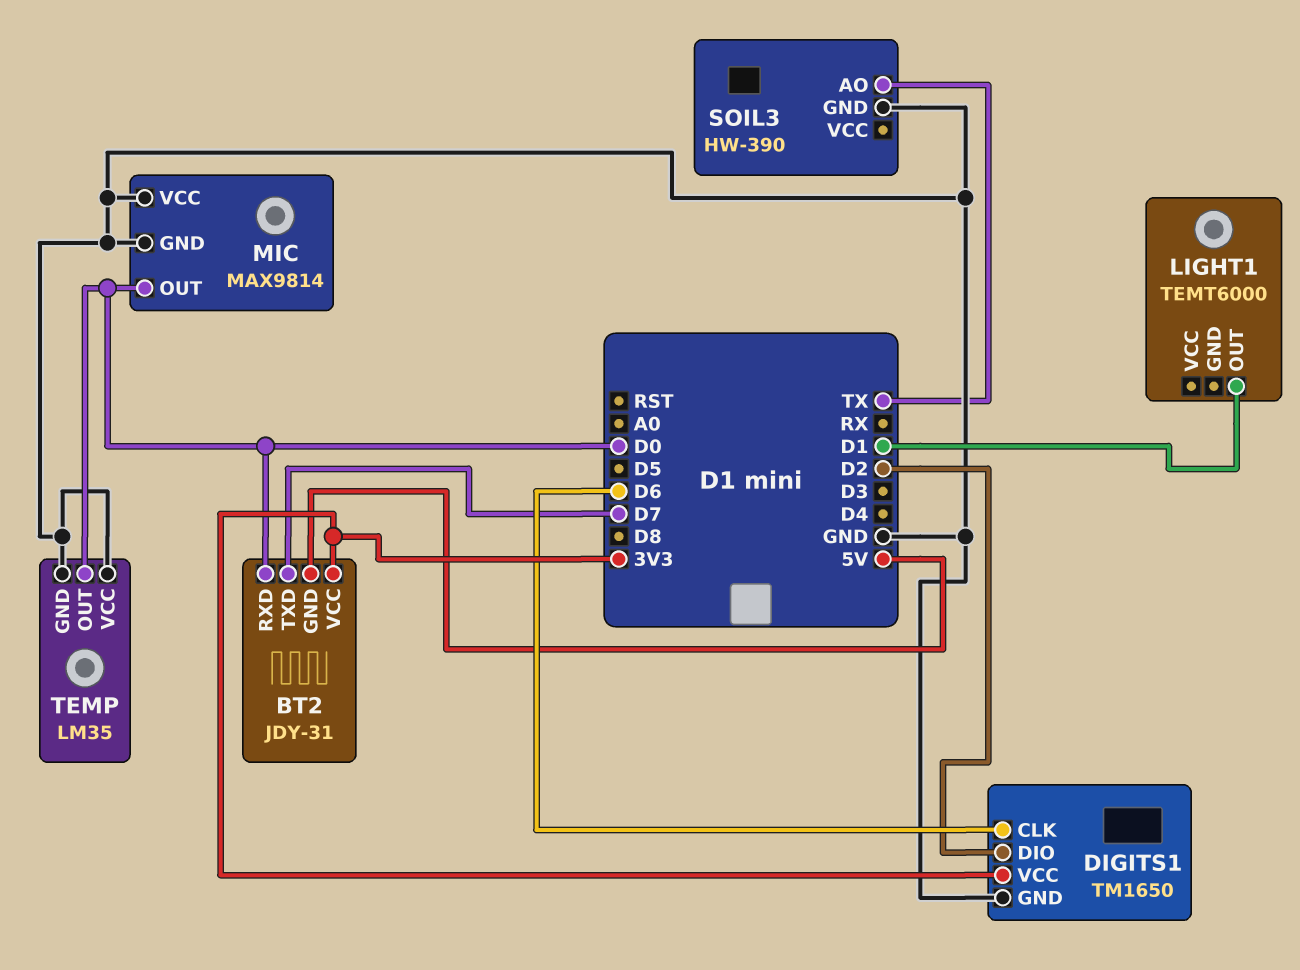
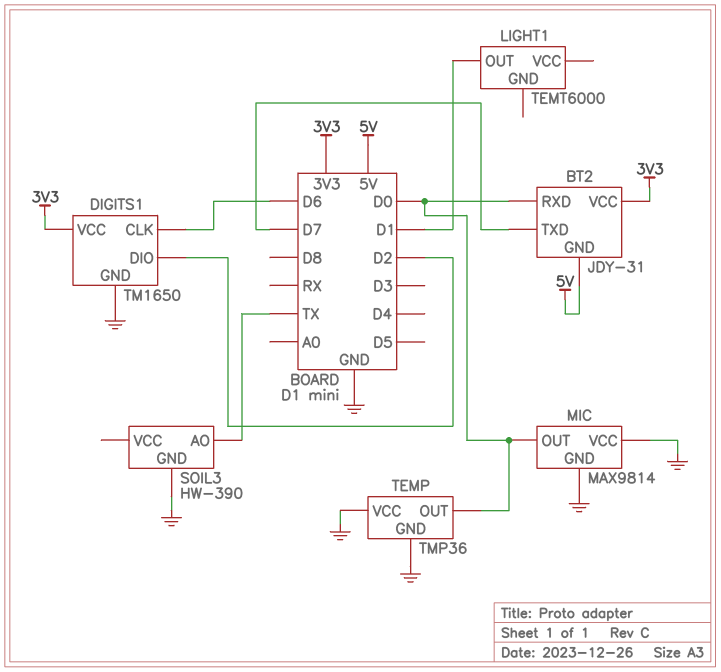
TEMP: LM35 -> TMP36

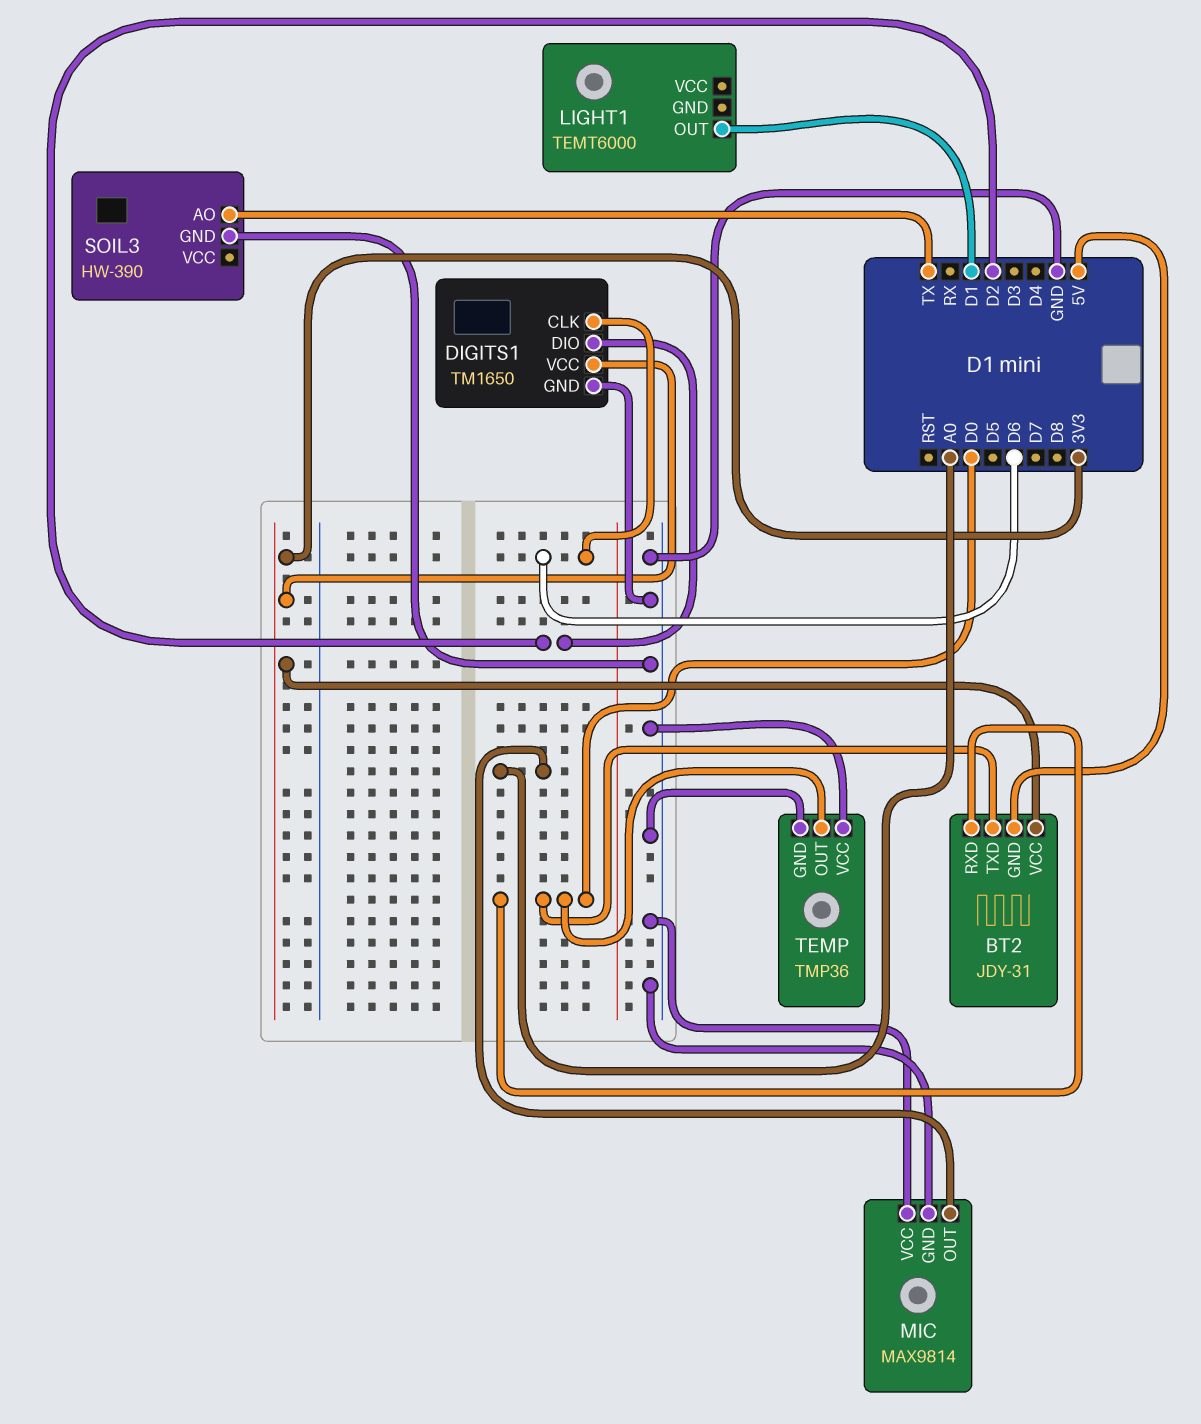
BT2 pin TXD: D7 -> D0
MIC pin OUT: D0 -> A0

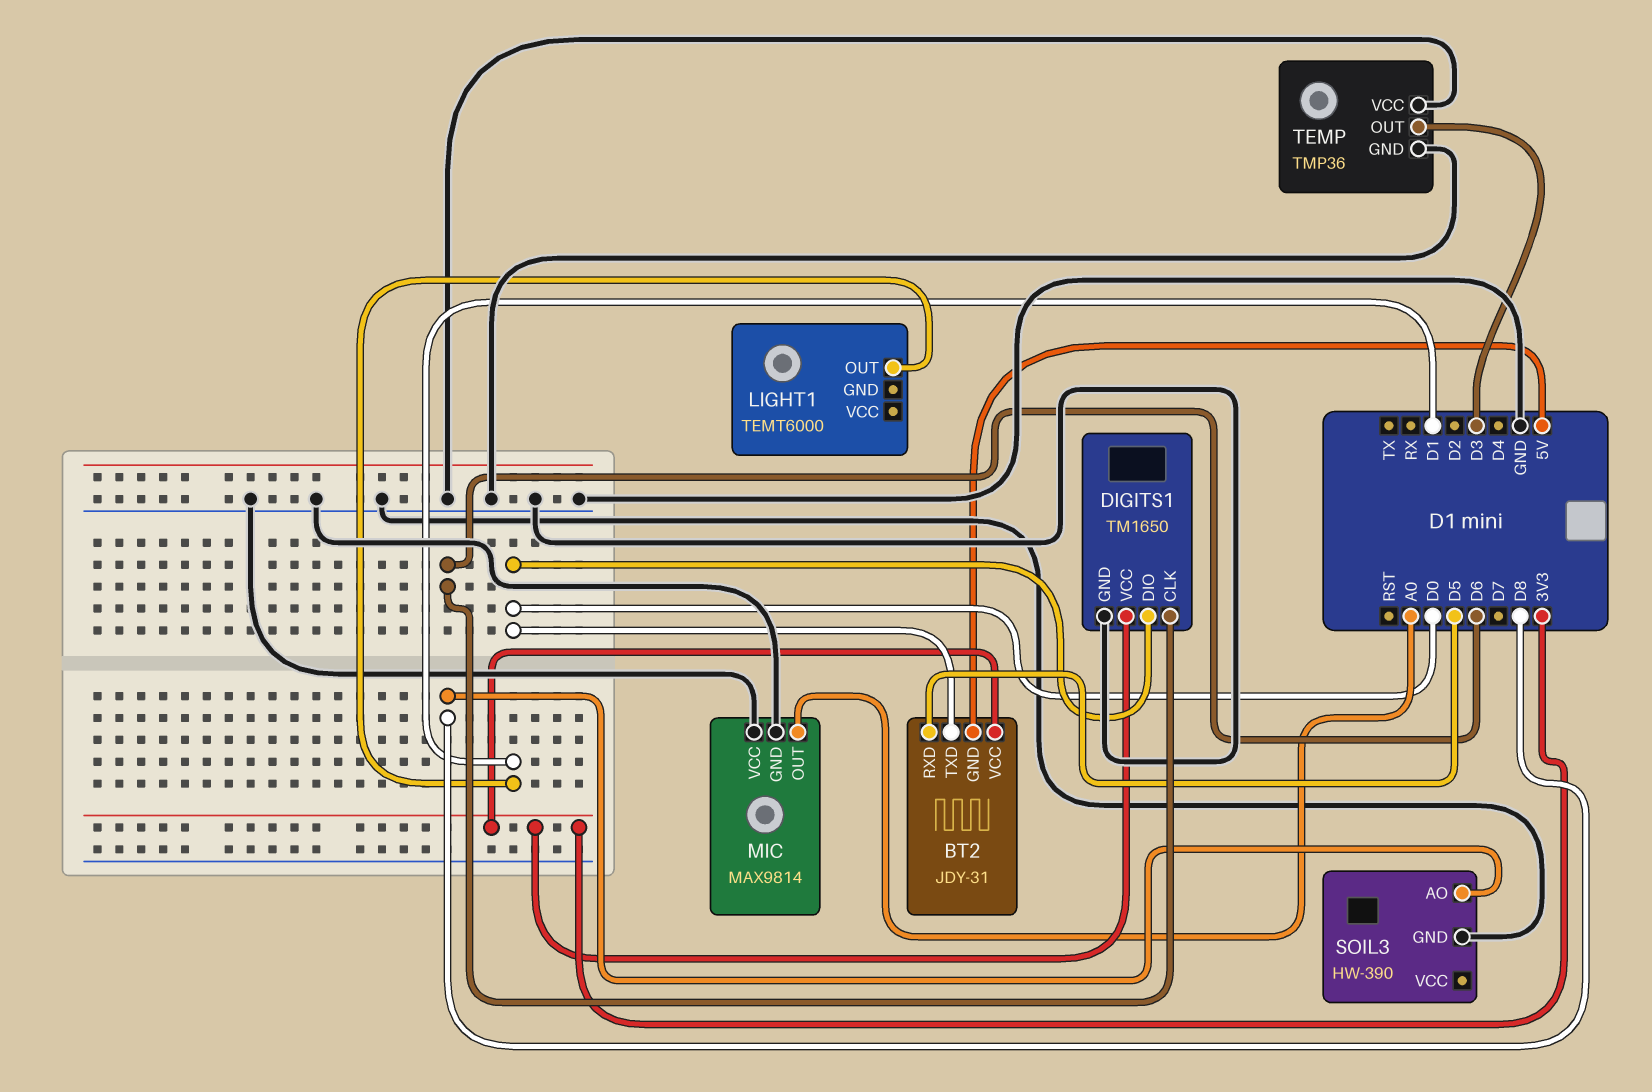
BT2 pin RXD: D0 -> D5
DIGITS1 pin DIO: D2 -> D0
SOIL3 pin AO: TX -> D8
TEMP pin OUT: D0 -> D3

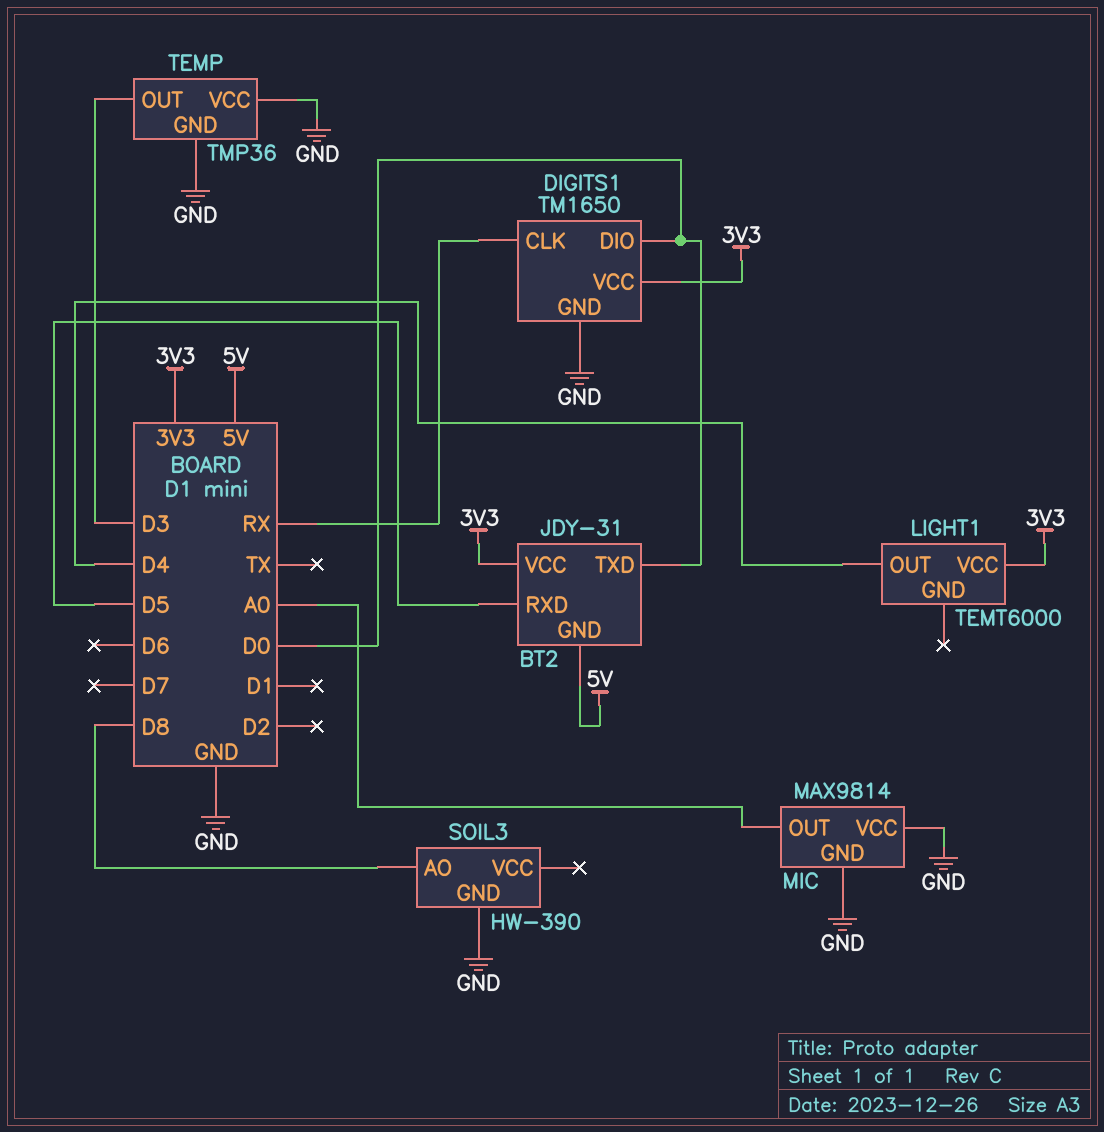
DIGITS1 pin CLK: D6 -> RX
LIGHT1 pin OUT: D1 -> D4
LIGHT1 pin VCC: none -> 3V3

